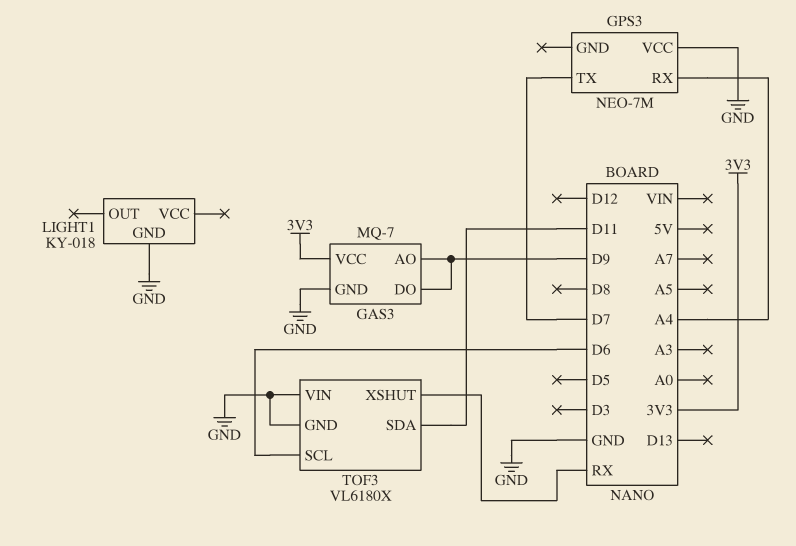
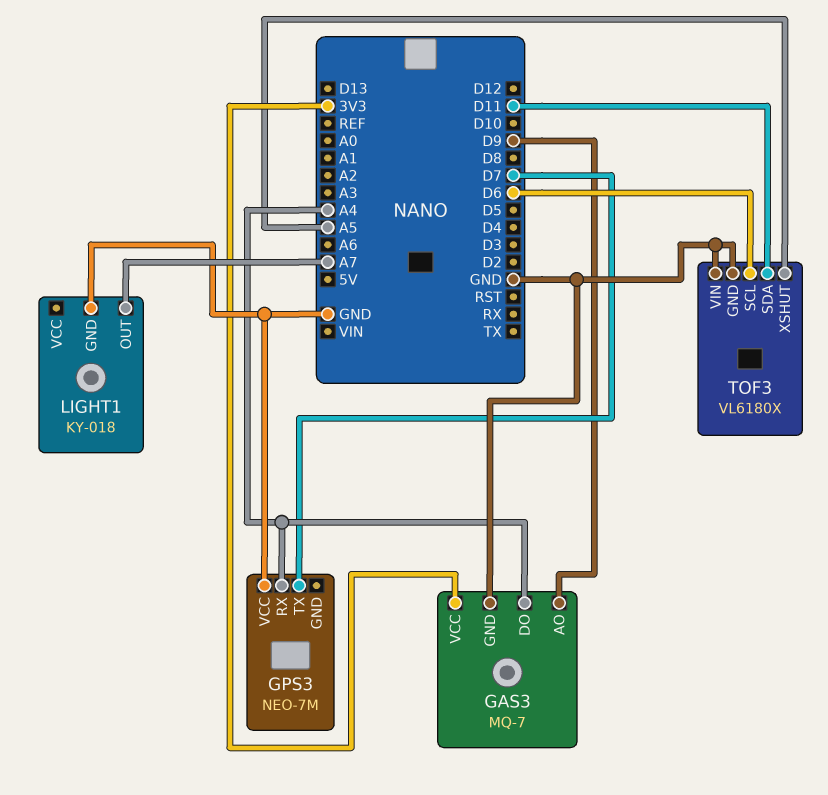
GAS3 pin DO: D9 -> A4
LIGHT1 pin OUT: none -> A7
TOF3 pin XSHUT: RX -> A5

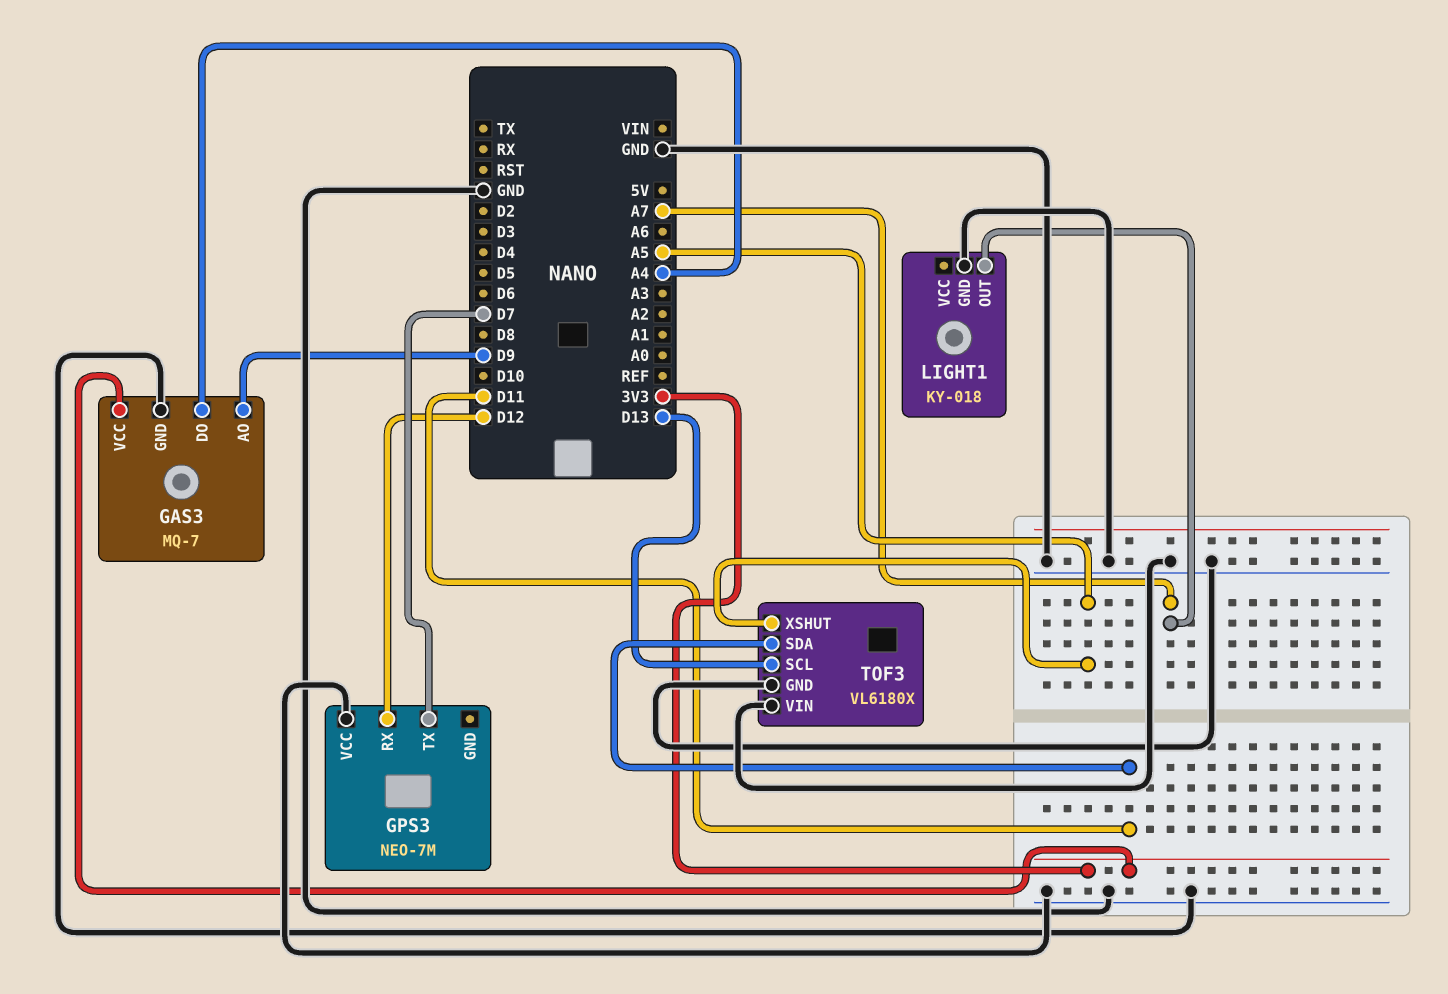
GPS3 pin RX: A4 -> D12
TOF3 pin SCL: D6 -> D13

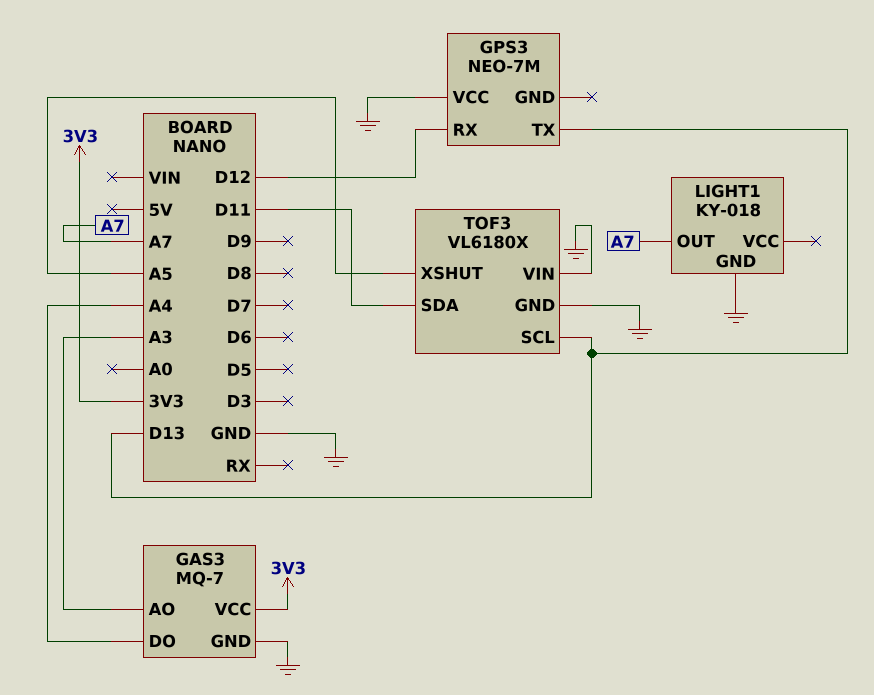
GAS3 pin AO: D9 -> A3
GPS3 pin TX: D7 -> D13

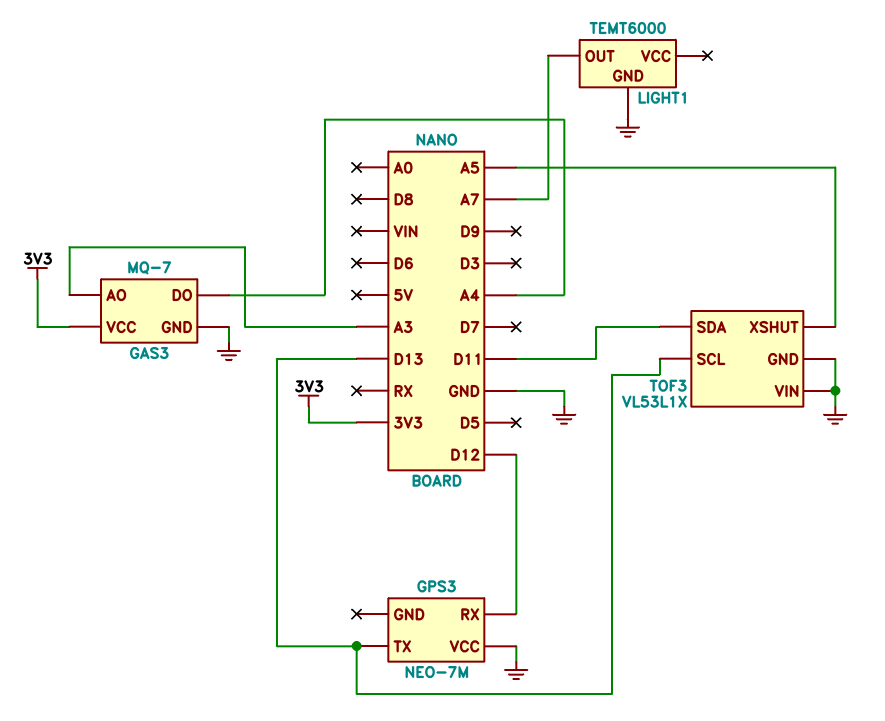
LIGHT1: KY-018 -> TEMT6000
TOF3: VL6180X -> VL53L1X

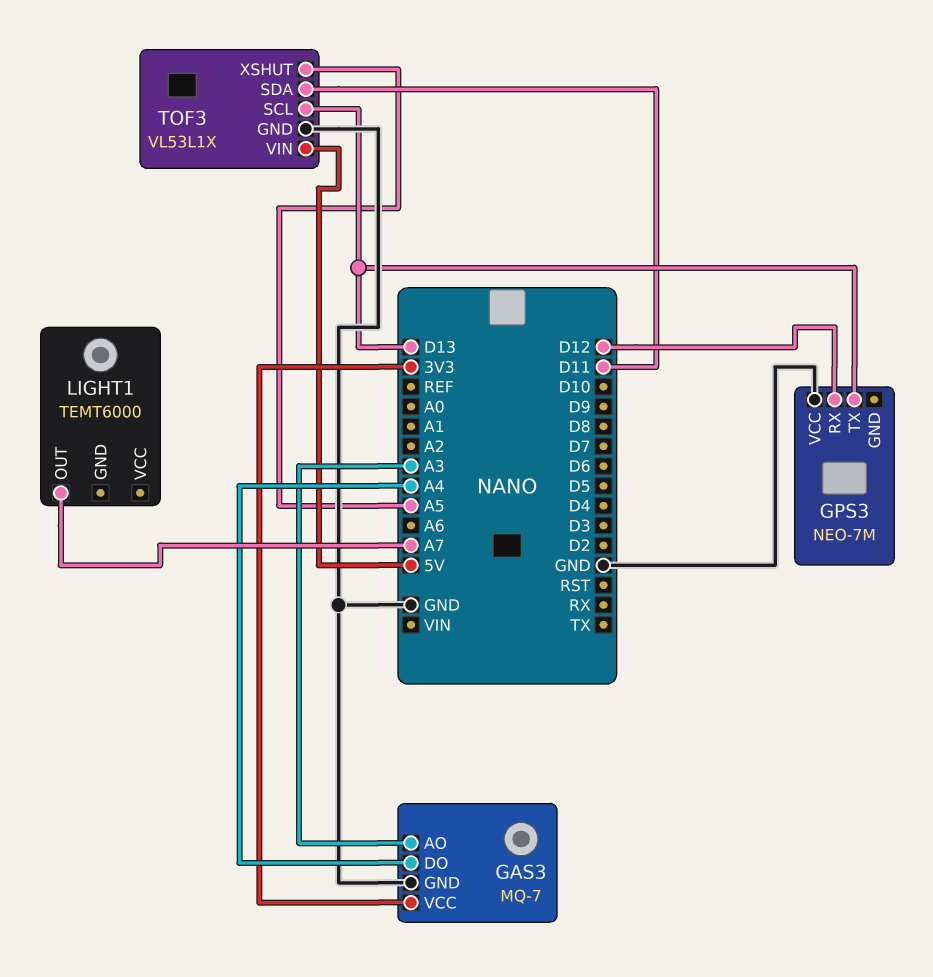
LIGHT1 pin GND: GND -> none
TOF3 pin VIN: GND -> 5V

